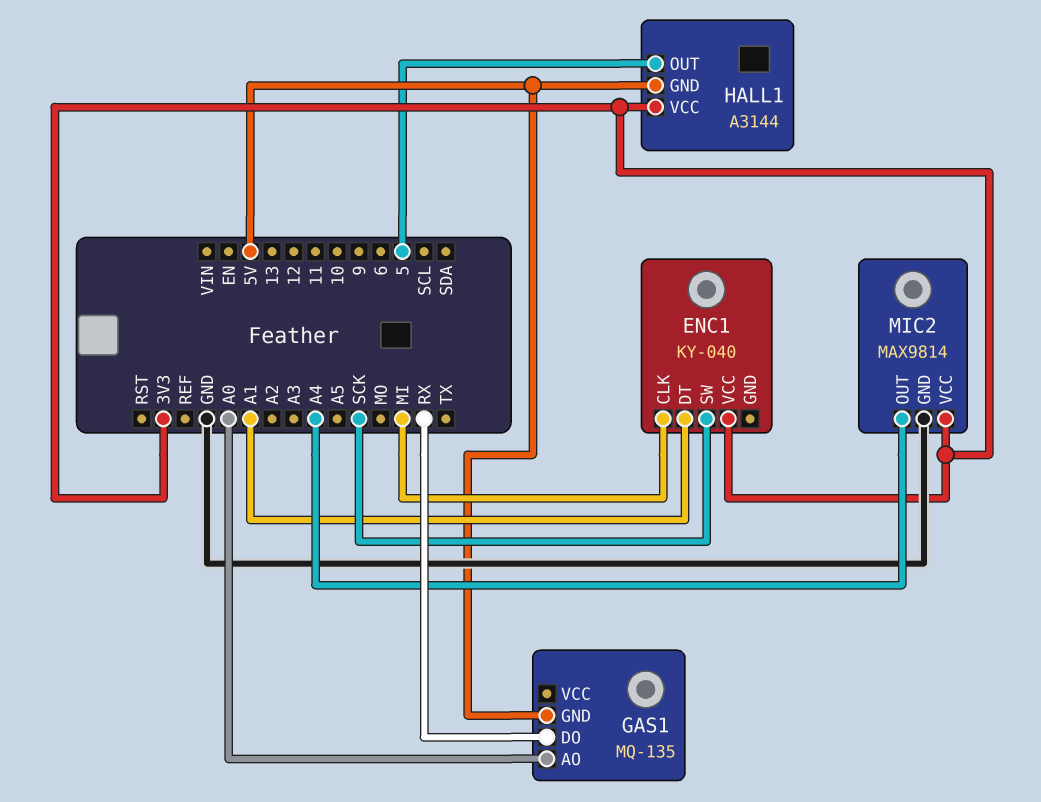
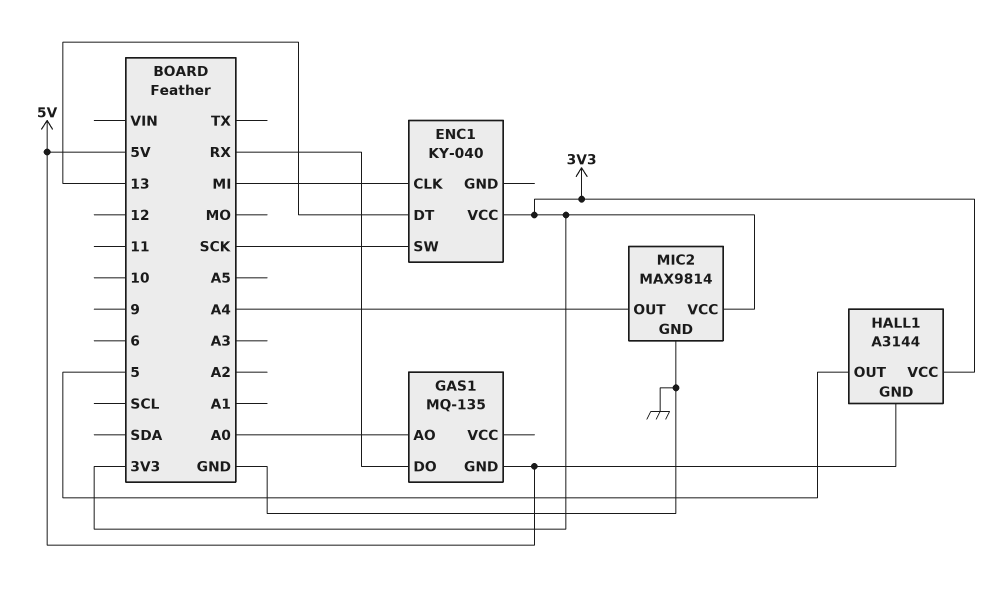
ENC1 pin DT: A1 -> 13

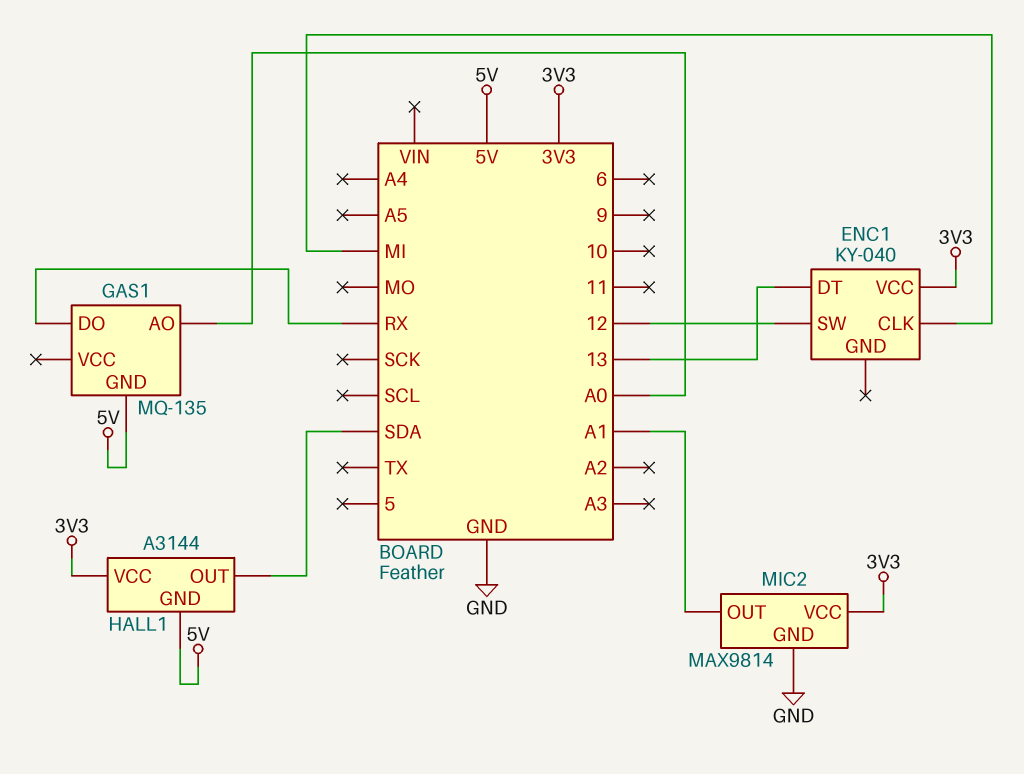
ENC1 pin SW: SCK -> 12
HALL1 pin OUT: 5 -> SDA
MIC2 pin OUT: A4 -> A1

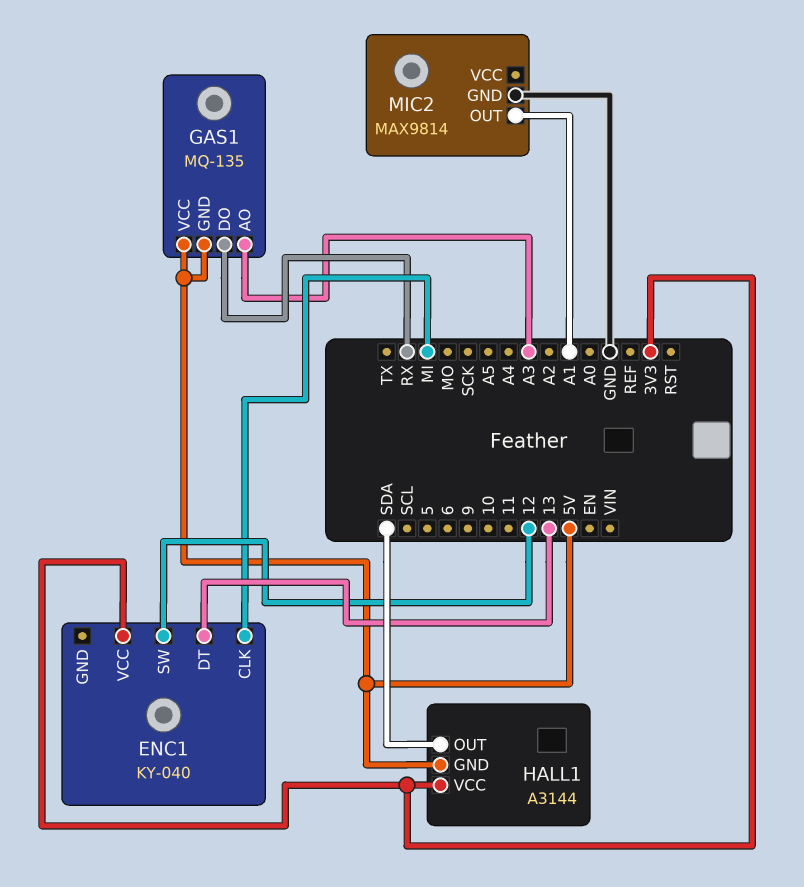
GAS1 pin AO: A0 -> A3
GAS1 pin VCC: none -> 5V
MIC2 pin VCC: 3V3 -> none

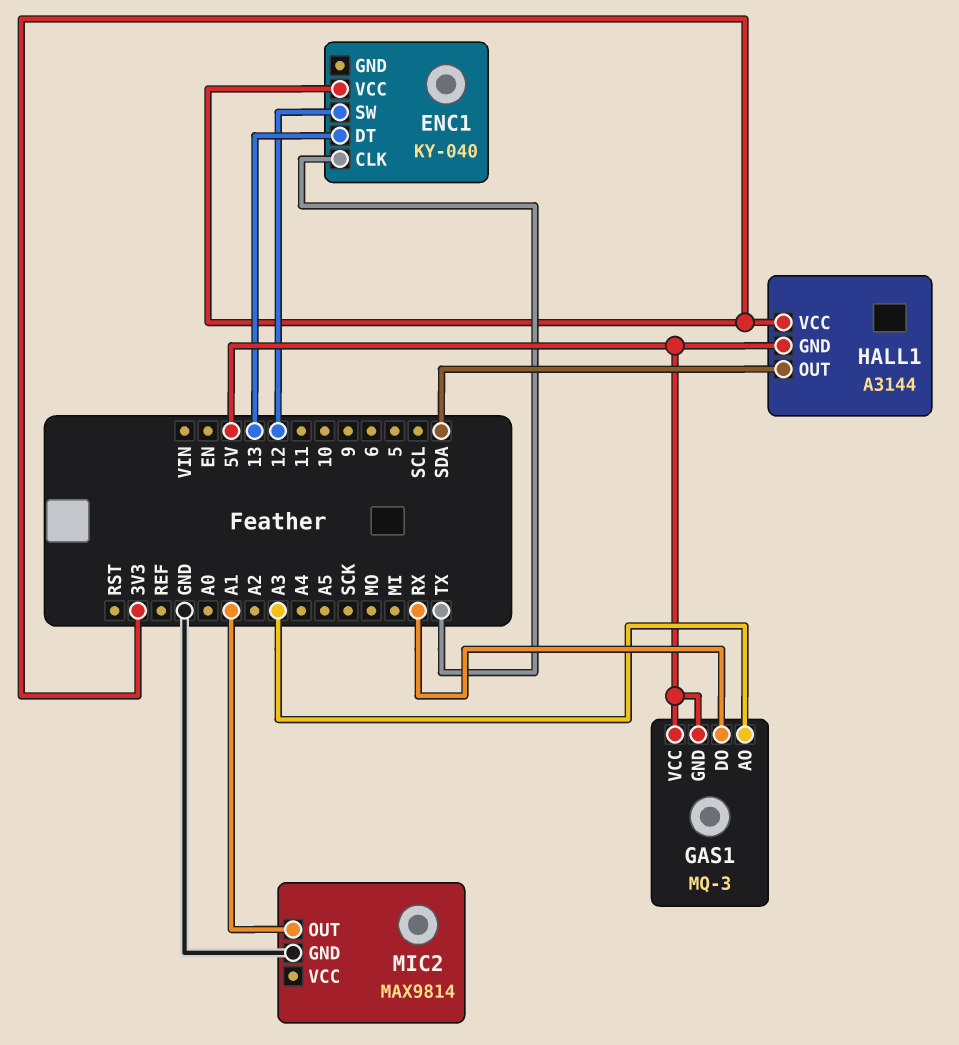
ENC1 pin CLK: MI -> TX
GAS1: MQ-135 -> MQ-3

